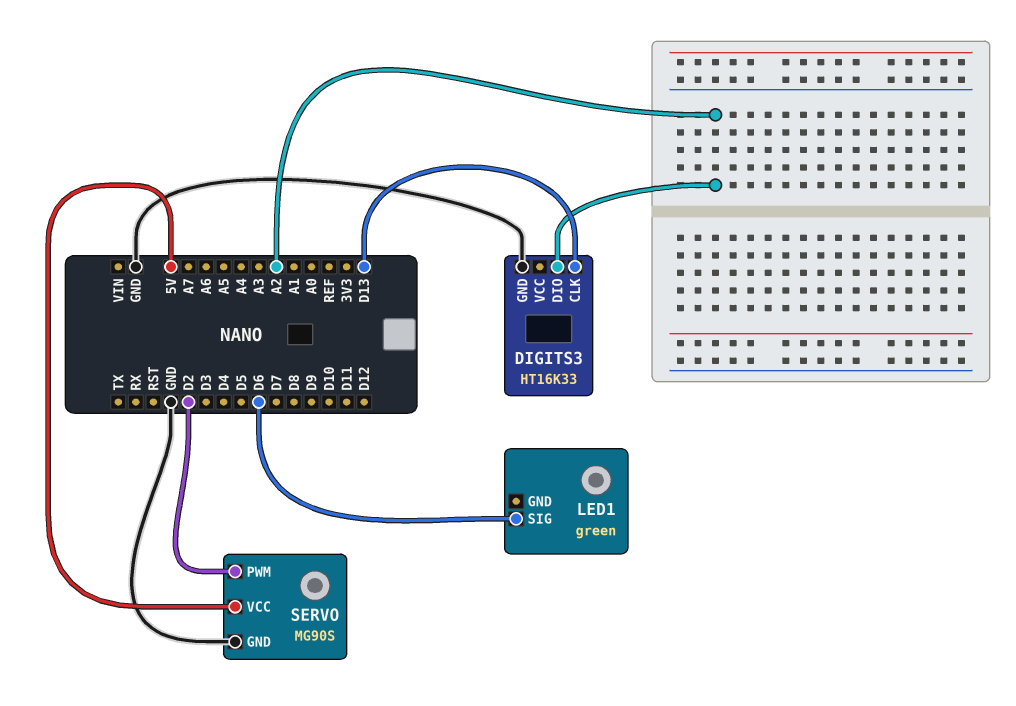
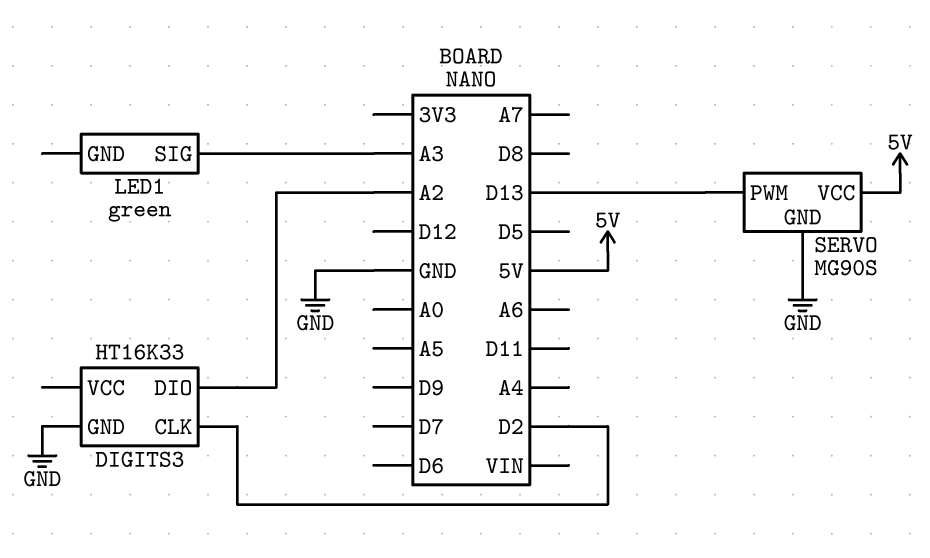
DIGITS3 pin CLK: D13 -> D2
LED1 pin SIG: D6 -> A3
SERVO pin PWM: D2 -> D13

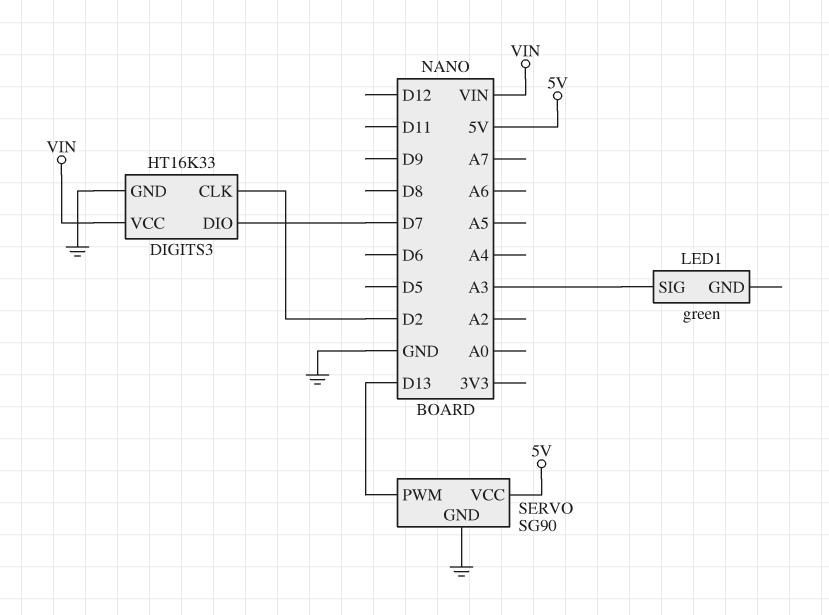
DIGITS3 pin DIO: A2 -> D7
DIGITS3 pin VCC: none -> VIN
SERVO: MG90S -> SG90

